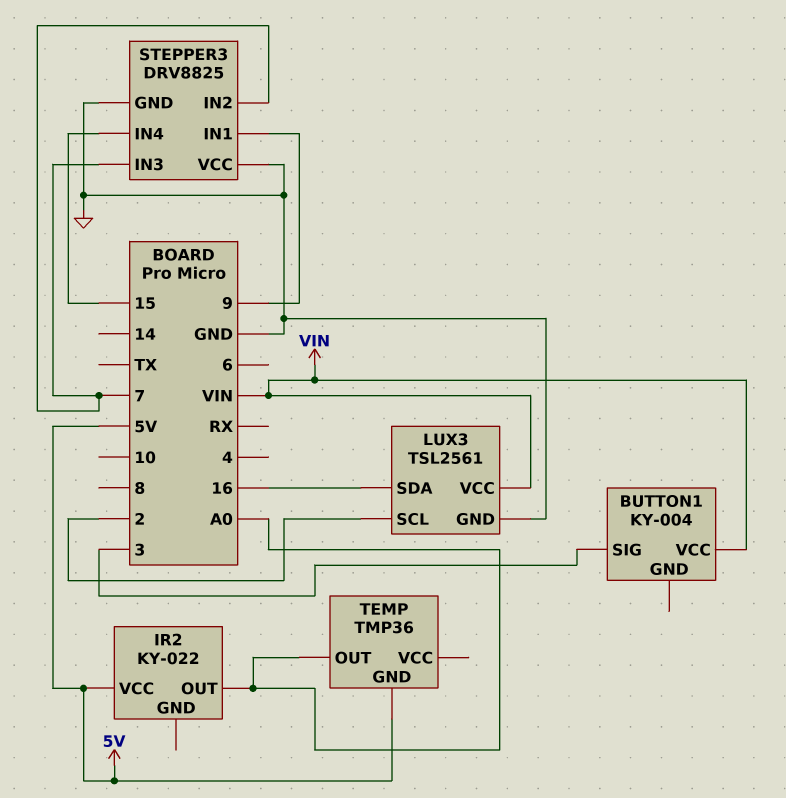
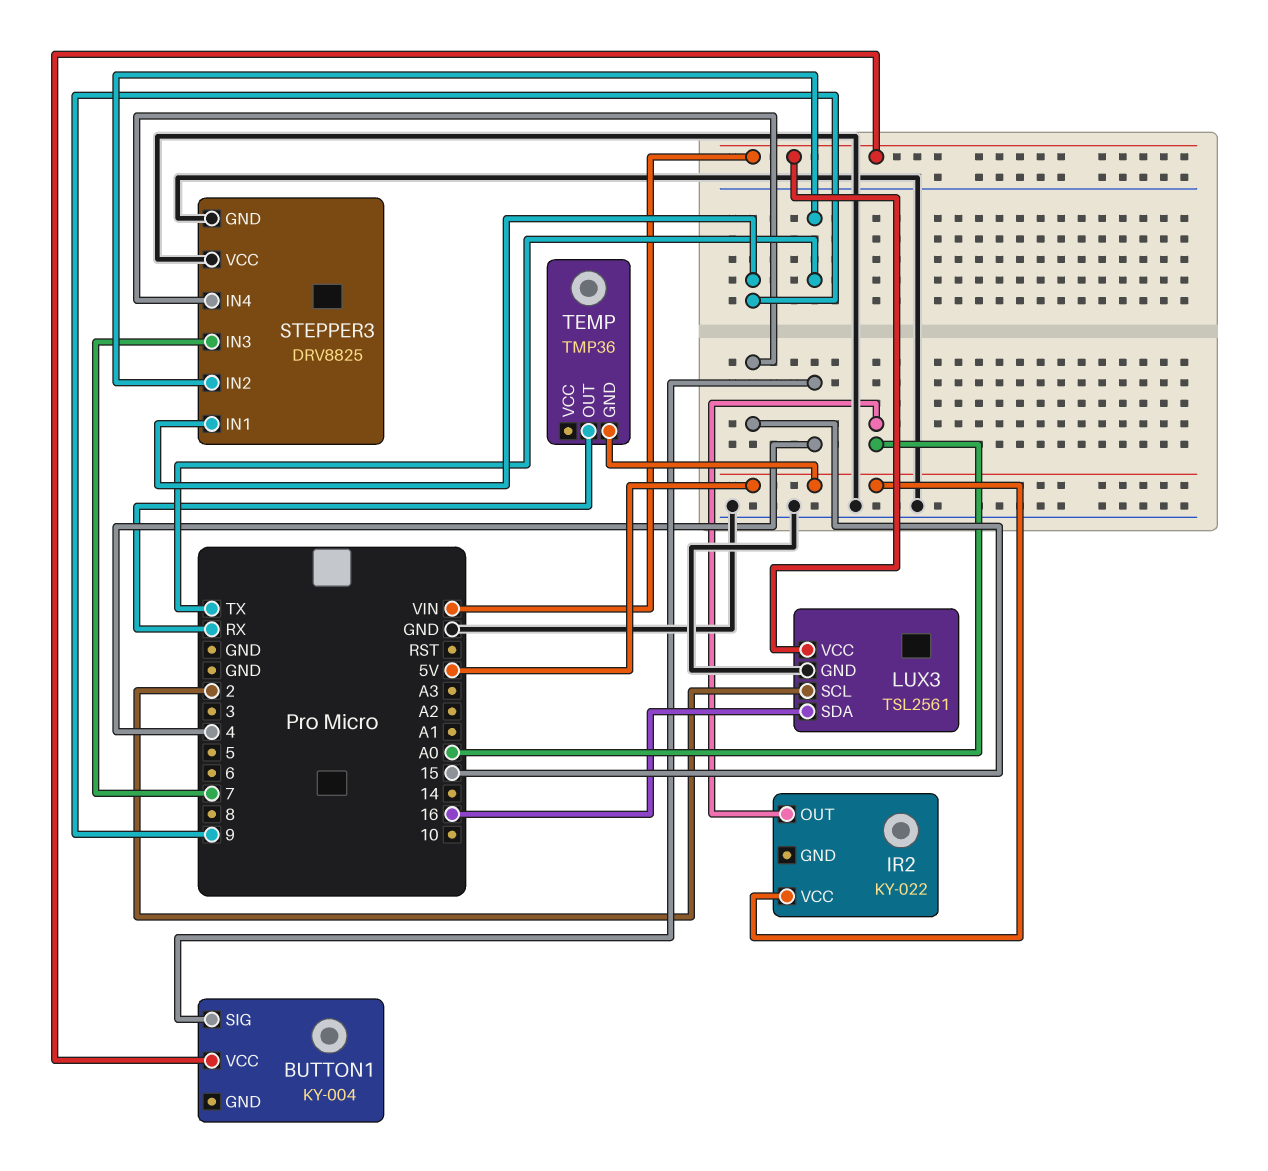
BUTTON1 pin SIG: 3 -> 4
STEPPER3 pin IN2: 7 -> TX
TEMP pin OUT: A0 -> RX

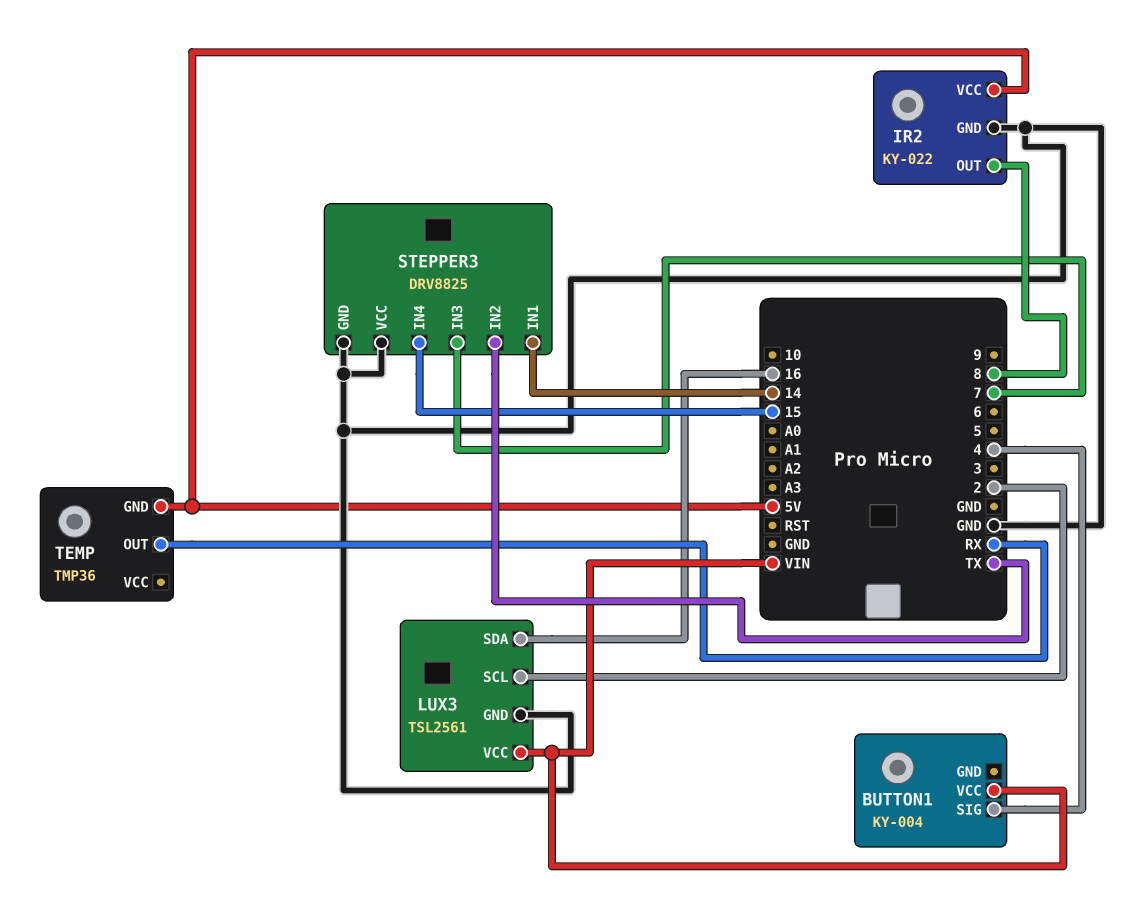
IR2 pin GND: none -> GND
IR2 pin OUT: A0 -> 8
STEPPER3 pin IN1: 9 -> 14

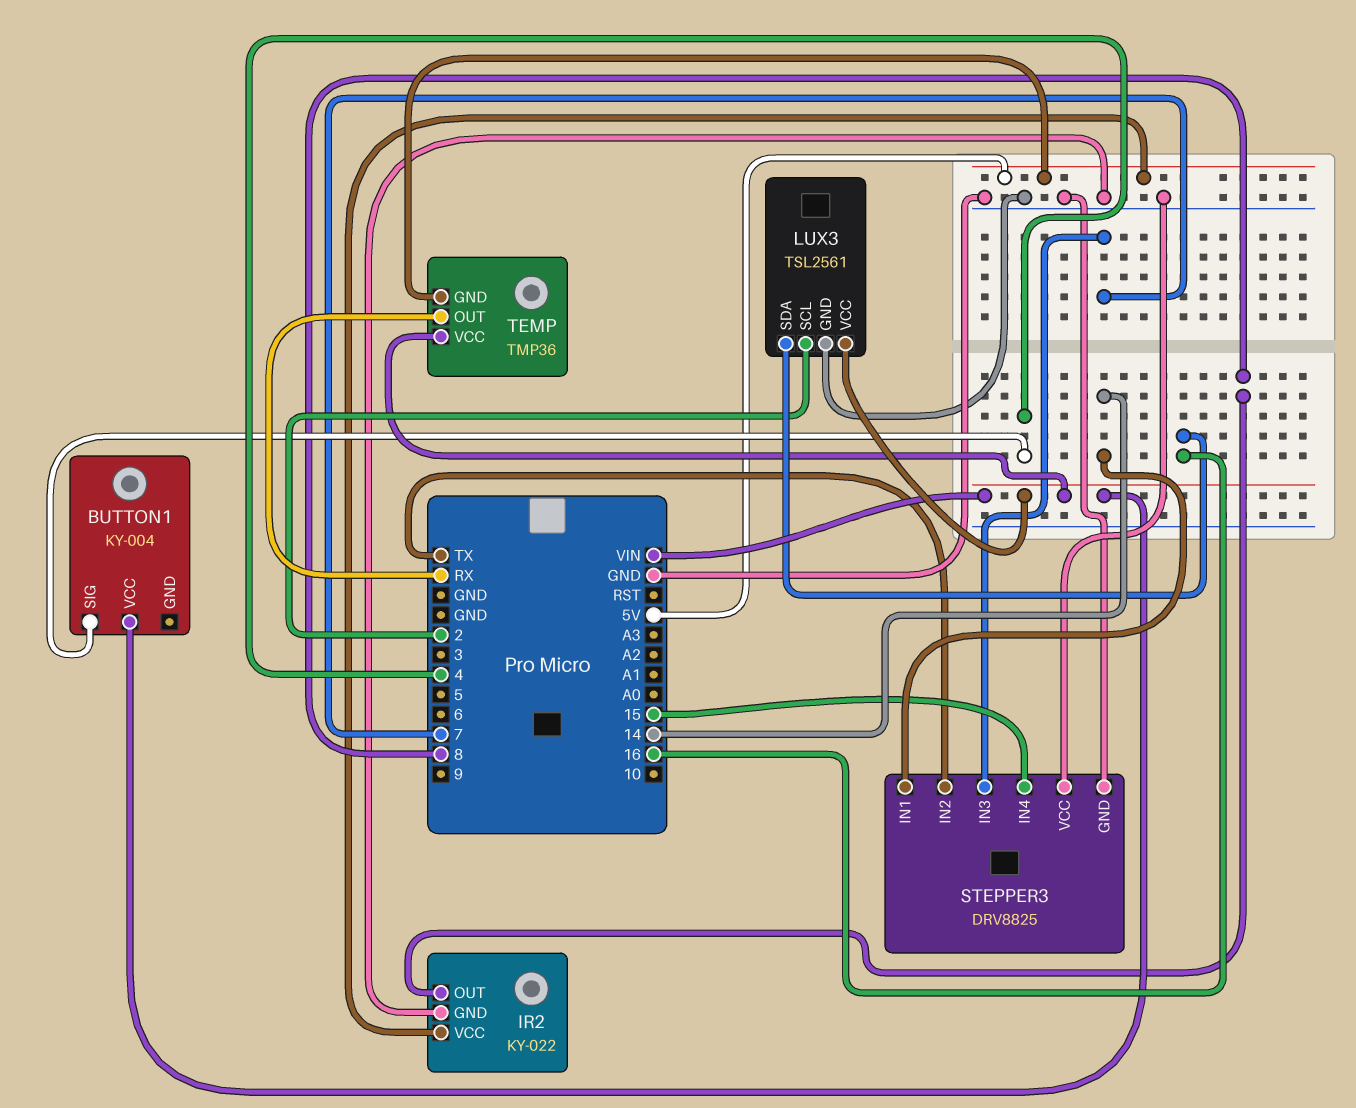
TEMP pin VCC: none -> VIN

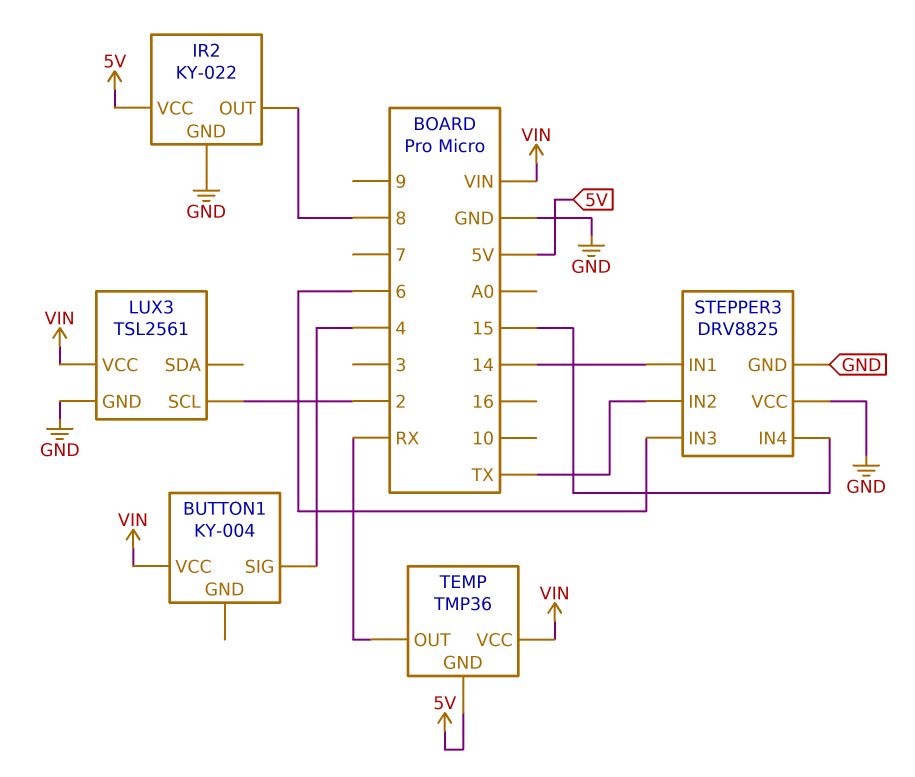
LUX3 pin SDA: 16 -> none
STEPPER3 pin IN3: 7 -> 6

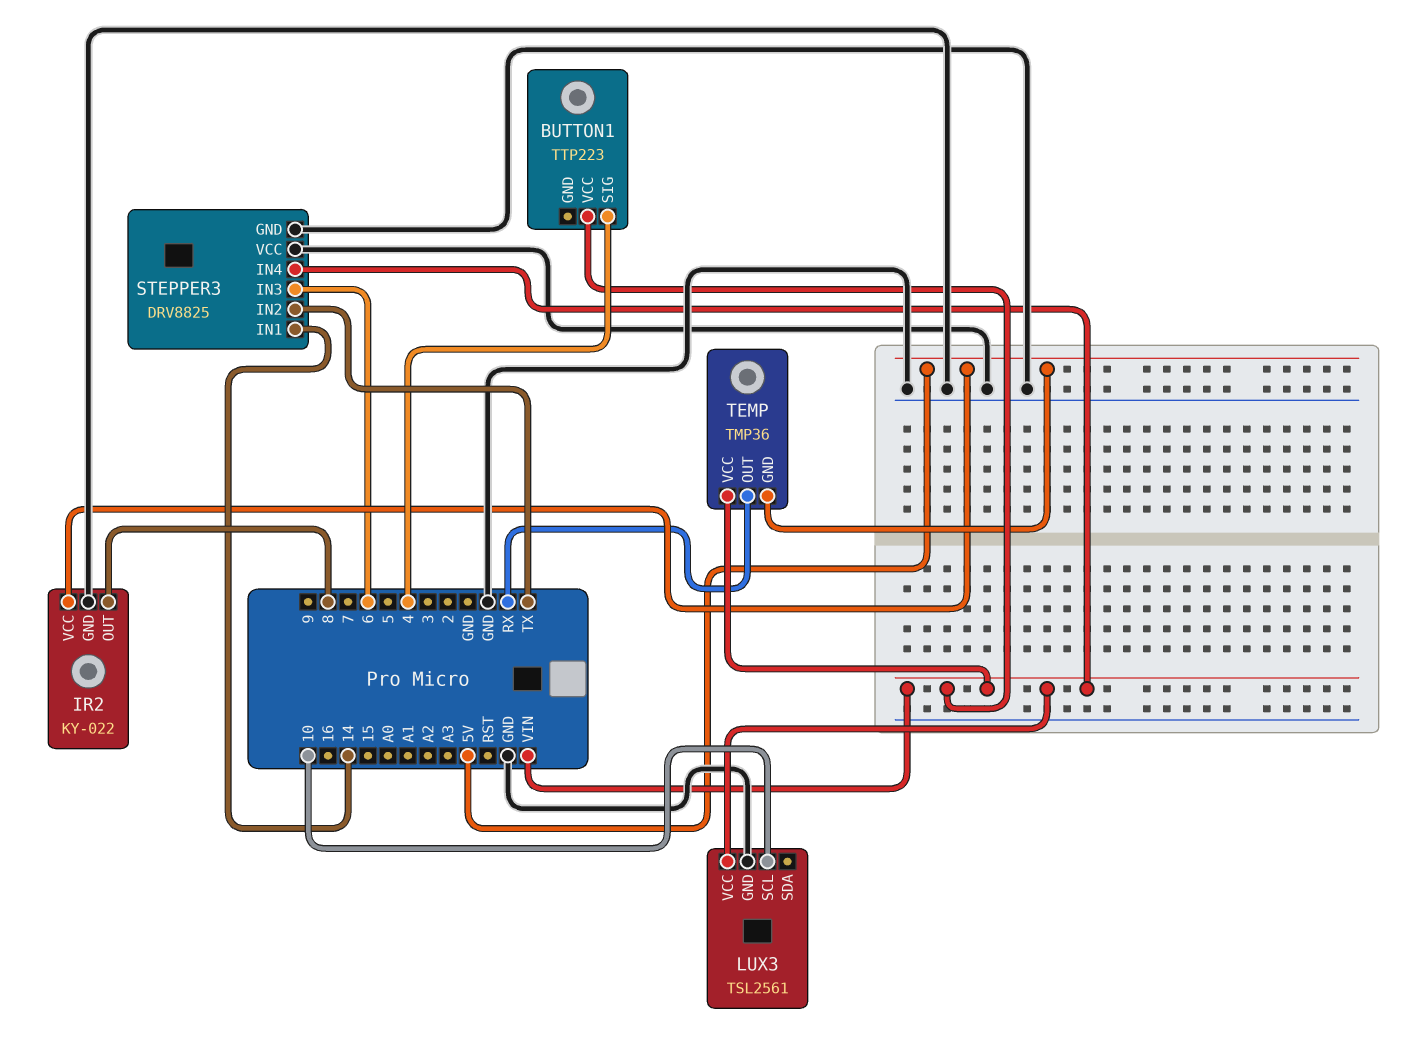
BUTTON1: KY-004 -> TTP223
LUX3 pin SCL: 2 -> 10
STEPPER3 pin IN4: 15 -> VIN

